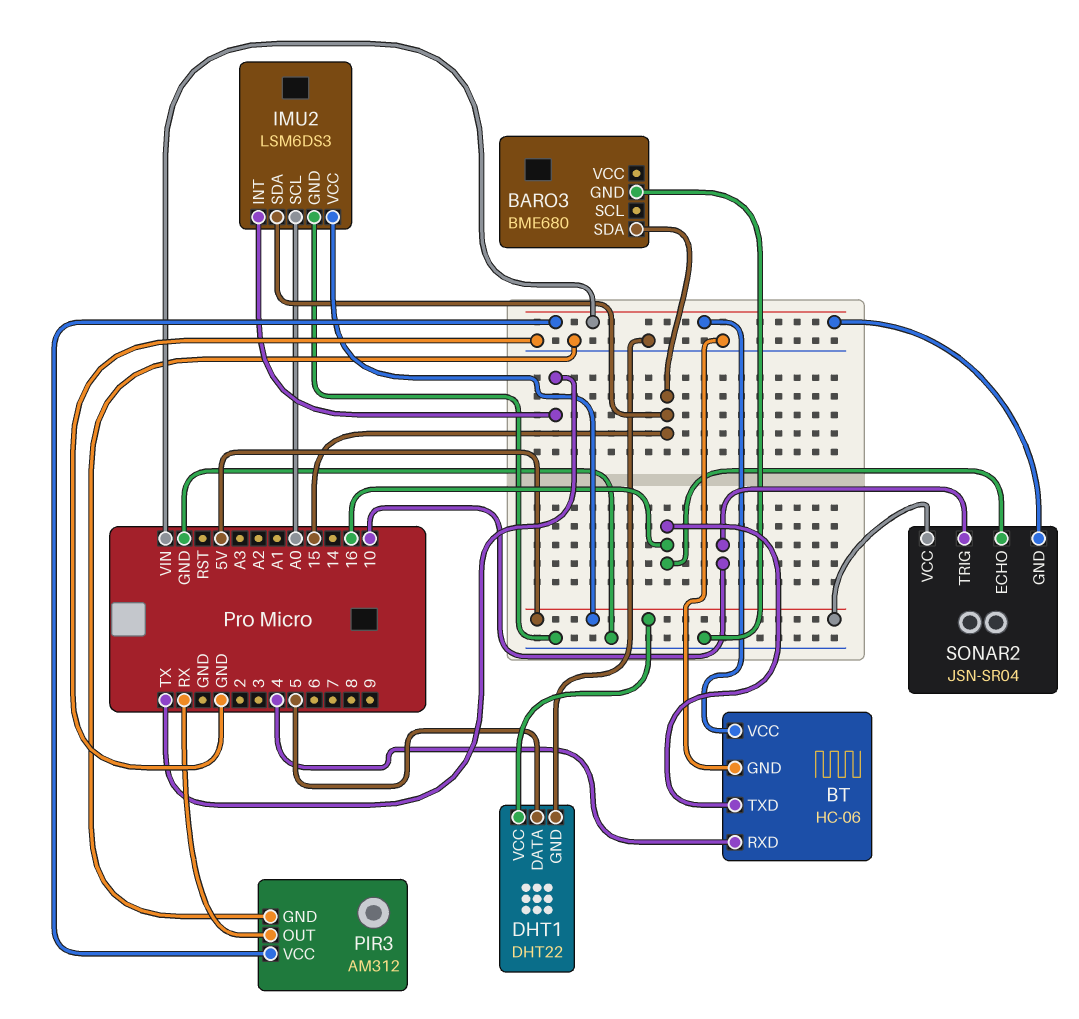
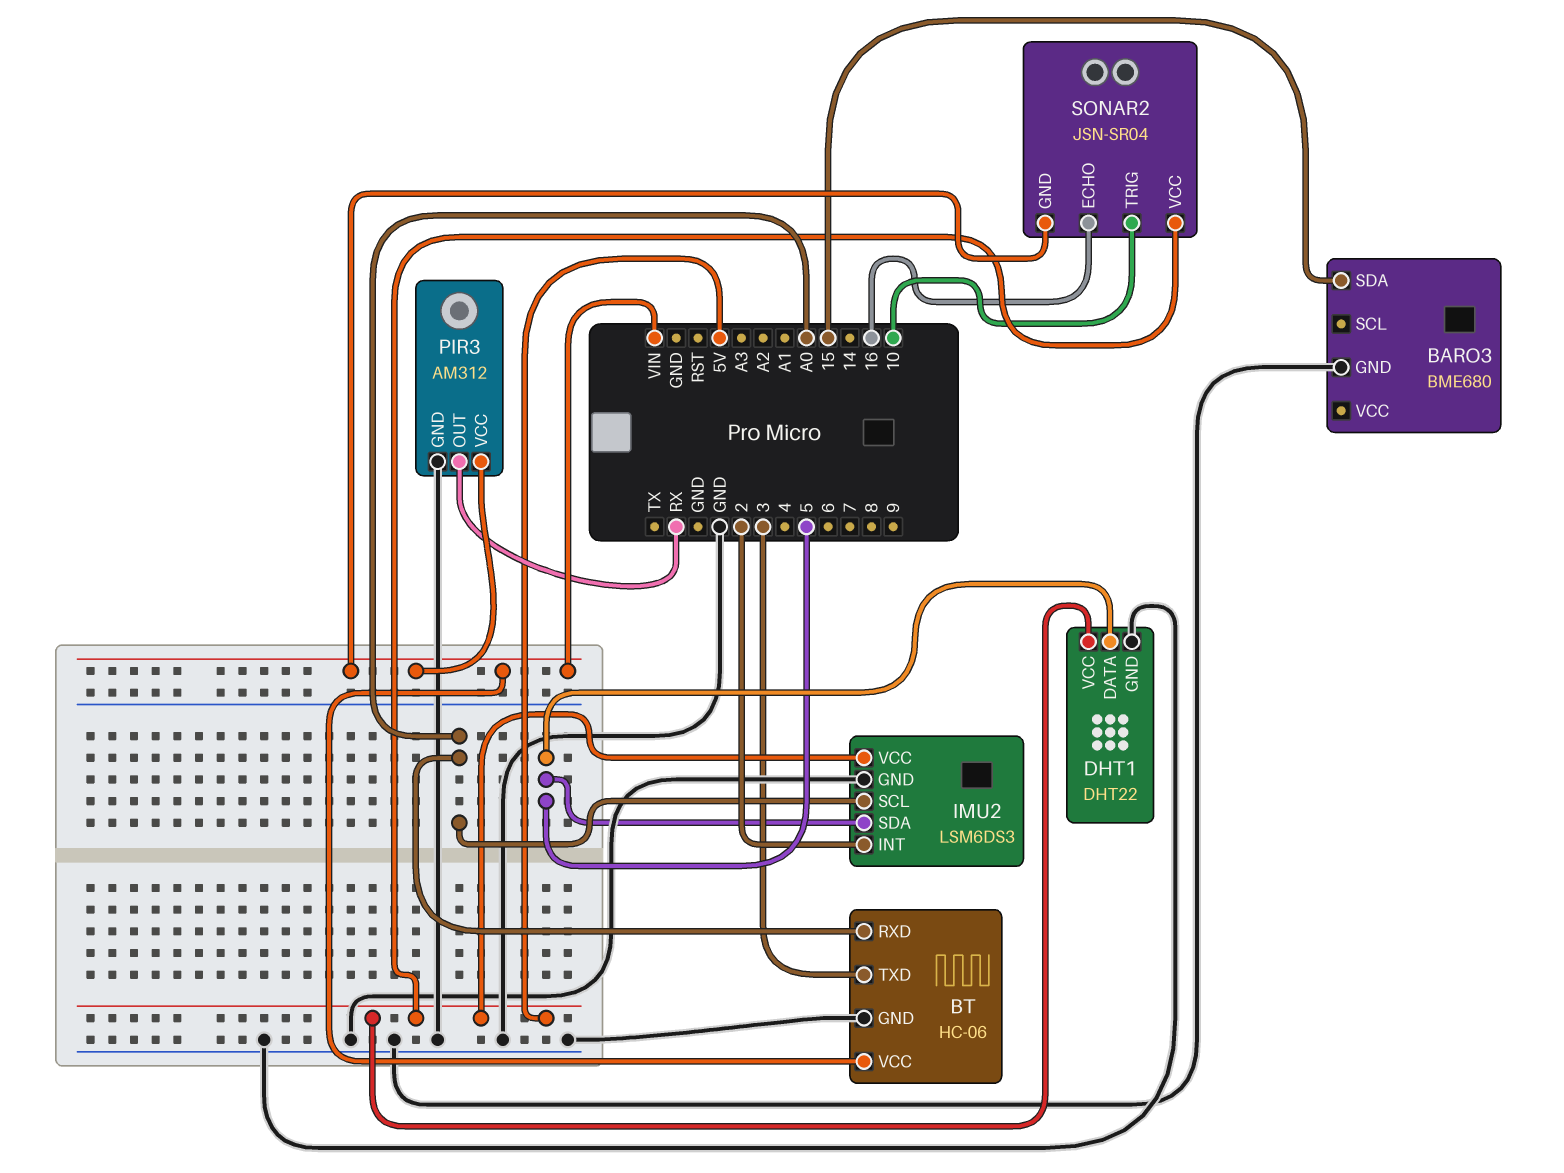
BT pin RXD: 4 -> A0
BT pin TXD: 16 -> 3
IMU2 pin INT: TX -> 2
IMU2 pin SDA: 15 -> 5

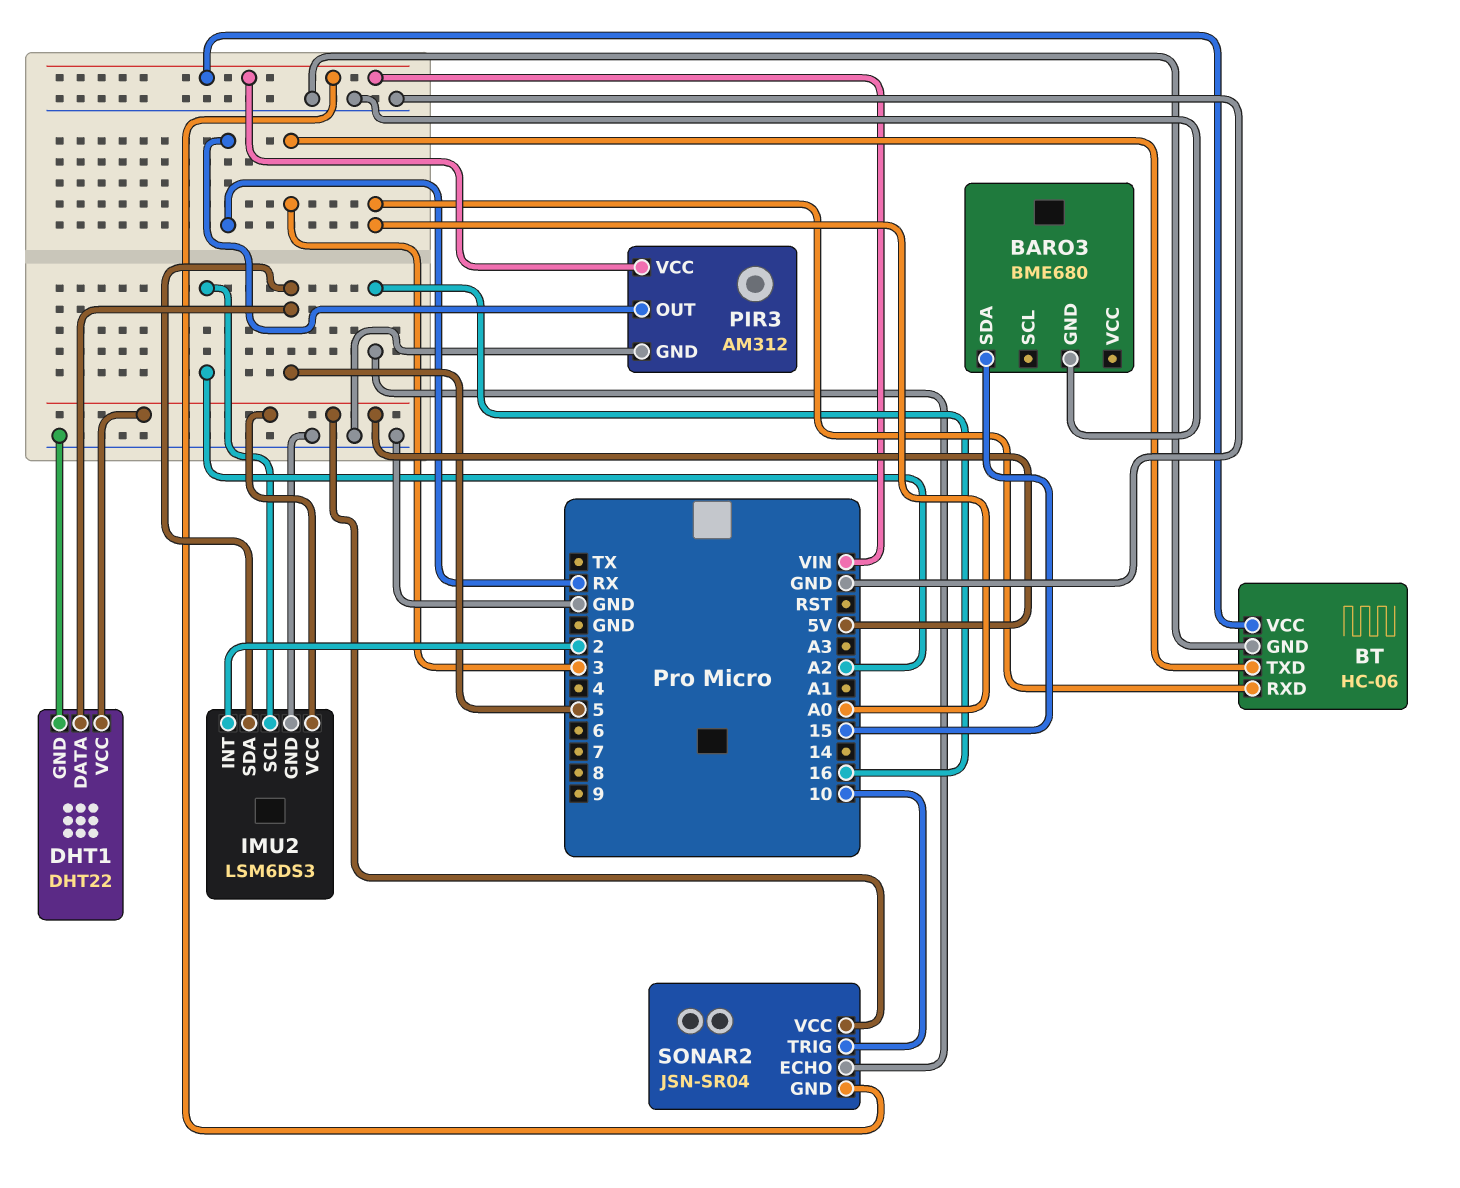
IMU2 pin SCL: A0 -> A2

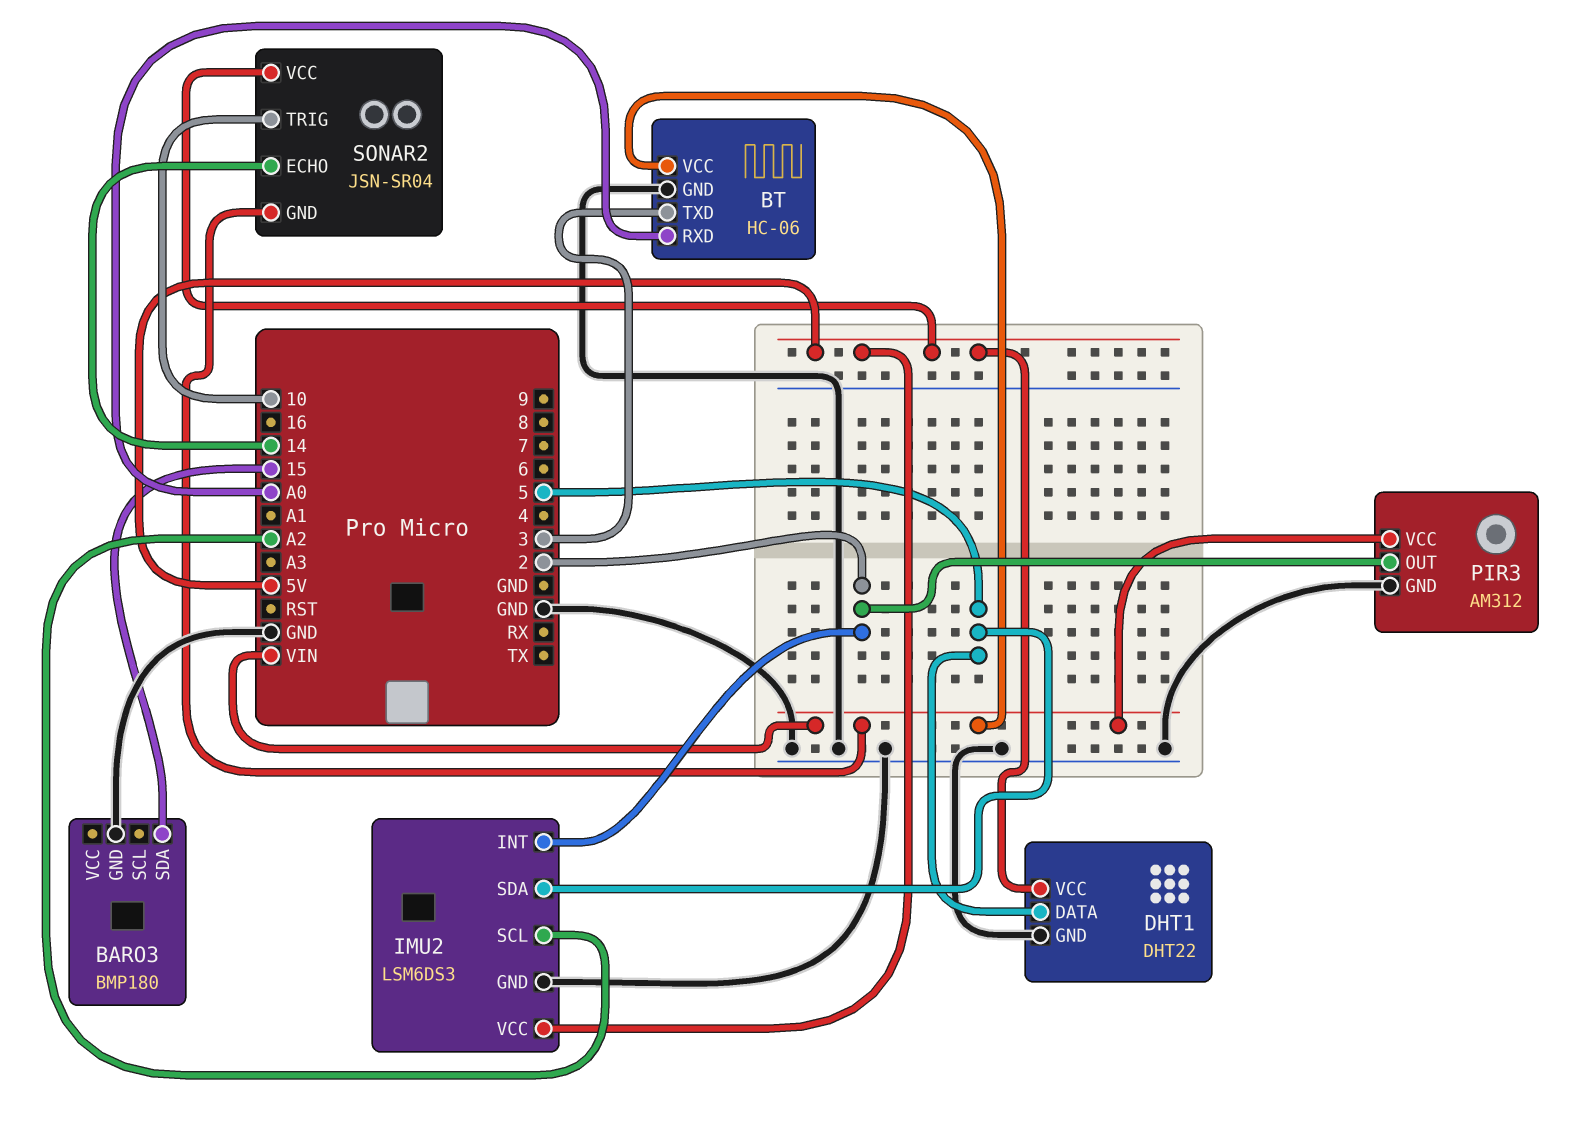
BARO3: BME680 -> BMP180
PIR3 pin OUT: RX -> 2
SONAR2 pin ECHO: 16 -> 14

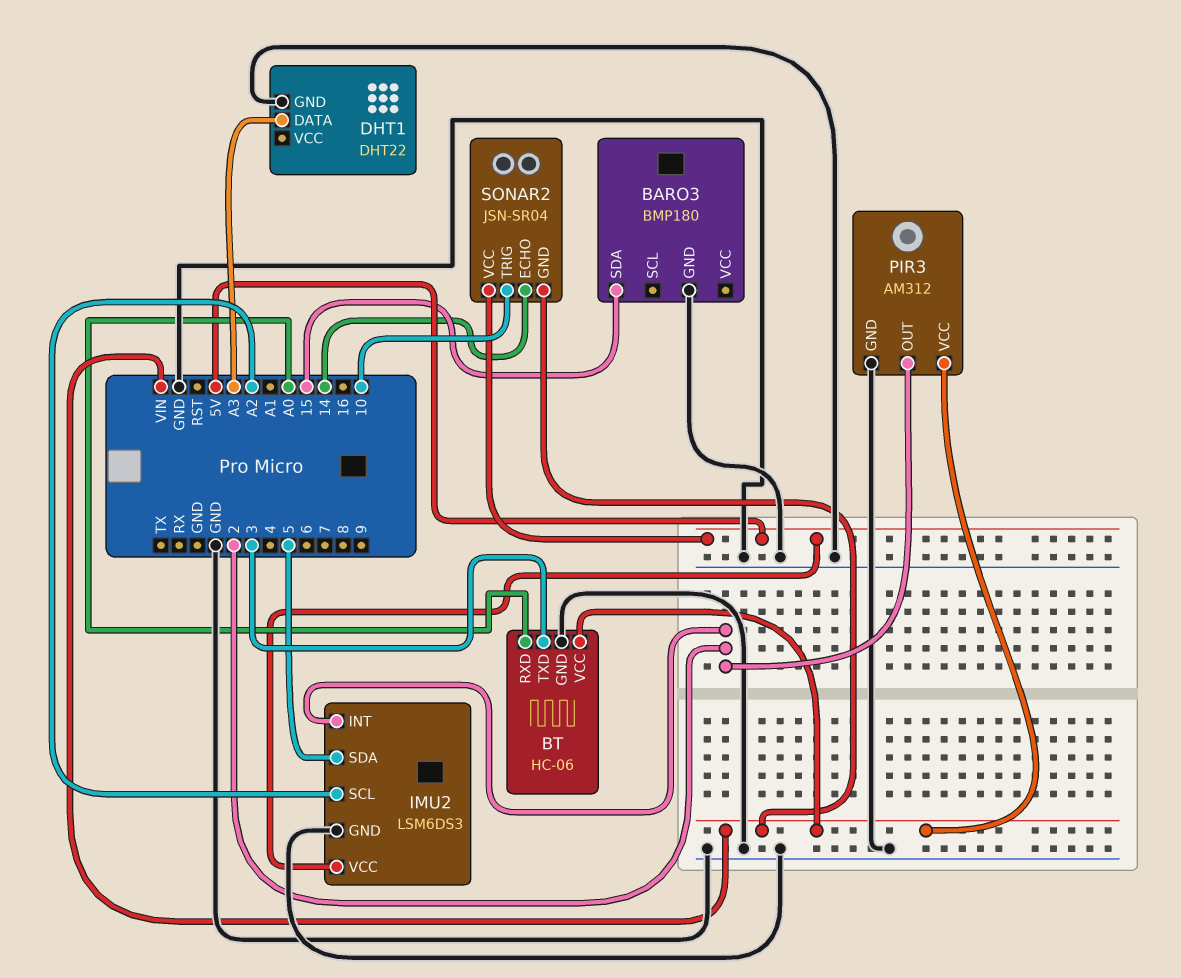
DHT1 pin DATA: 5 -> A3
DHT1 pin VCC: 5V -> none

